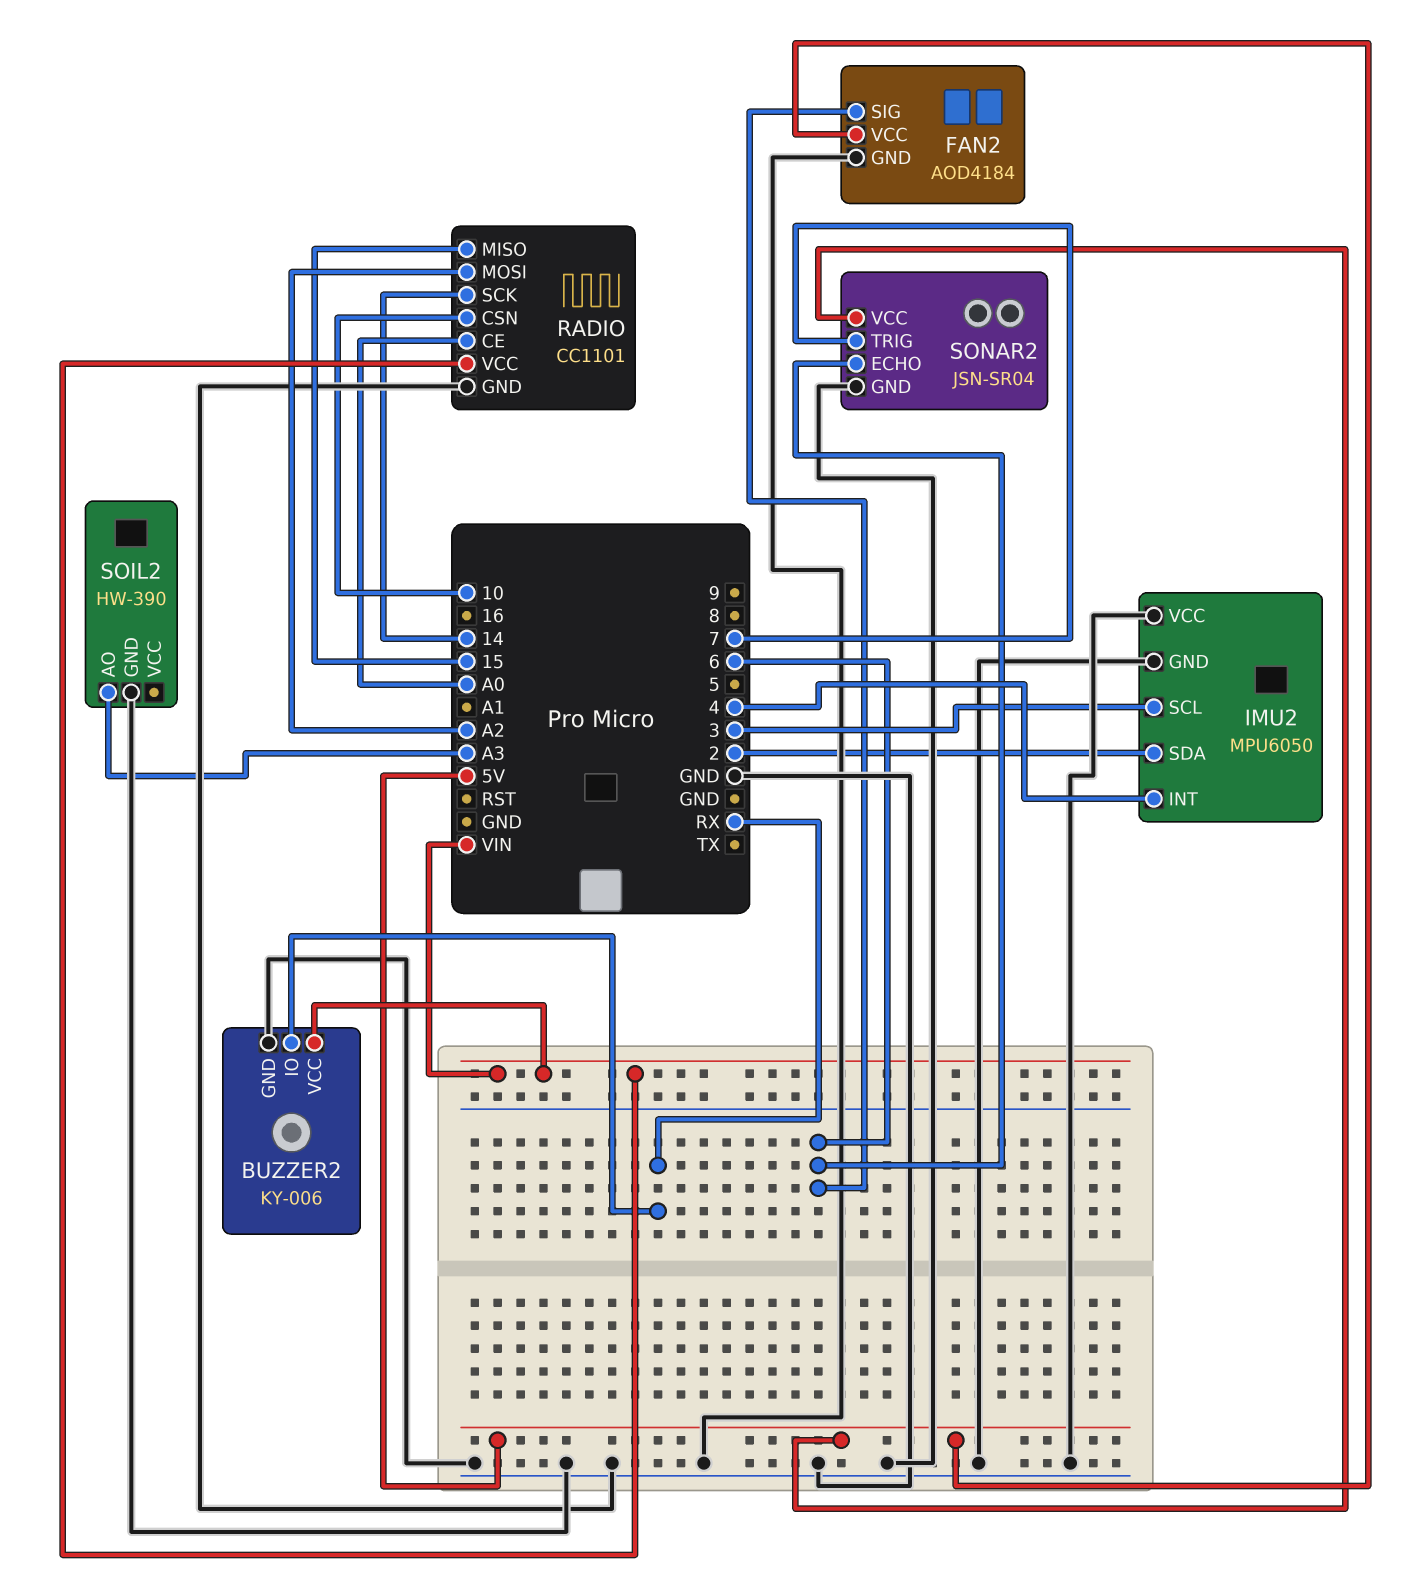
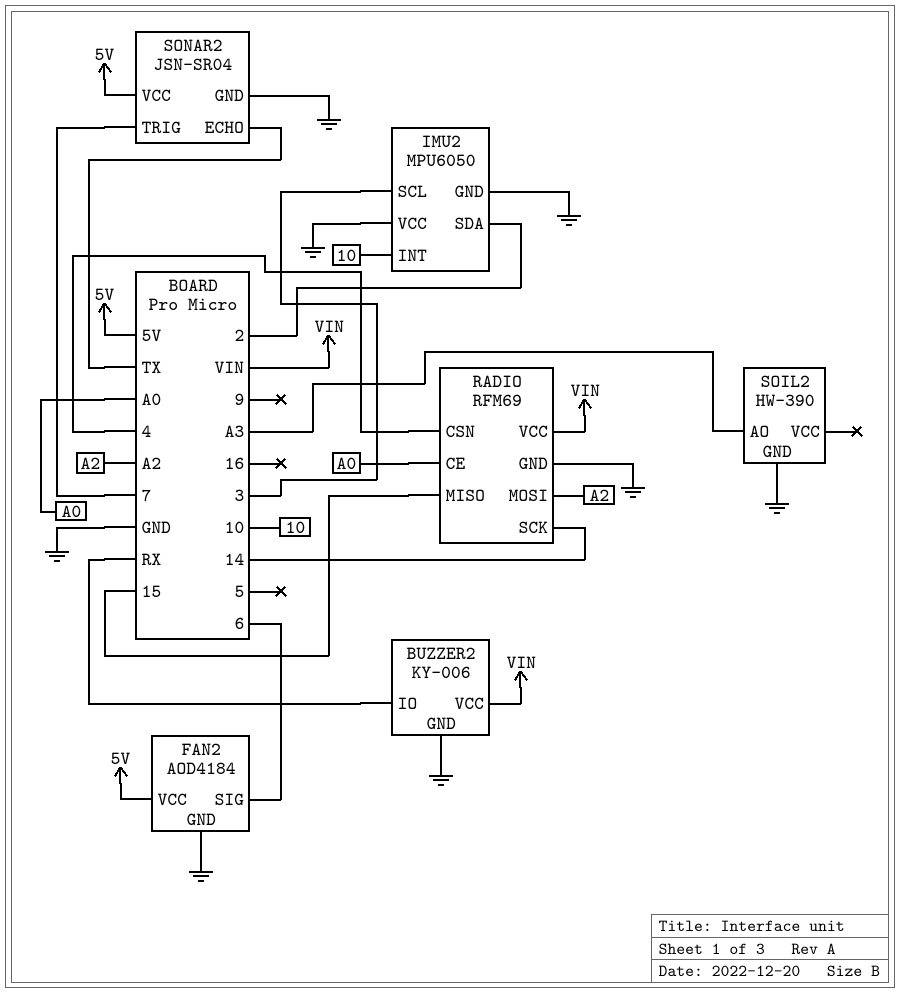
IMU2 pin INT: 4 -> 10
RADIO: CC1101 -> RFM69
RADIO pin CSN: 10 -> 4
SONAR2 pin ECHO: 6 -> TX

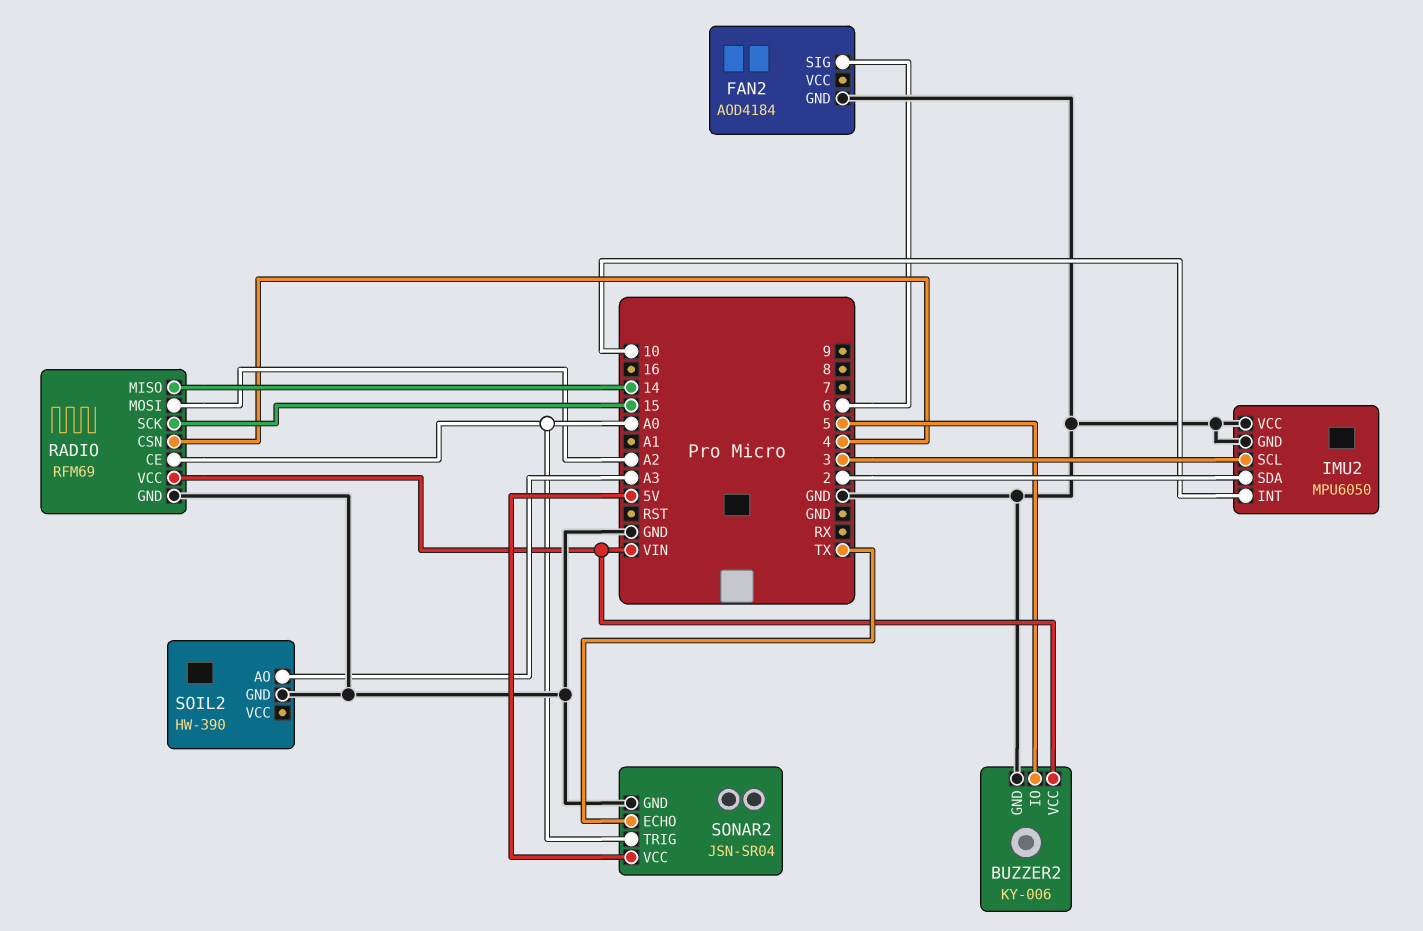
BUZZER2 pin IO: RX -> 5
FAN2 pin VCC: 5V -> none
RADIO pin MISO: 15 -> 14
RADIO pin SCK: 14 -> 15
SONAR2 pin TRIG: 7 -> A0

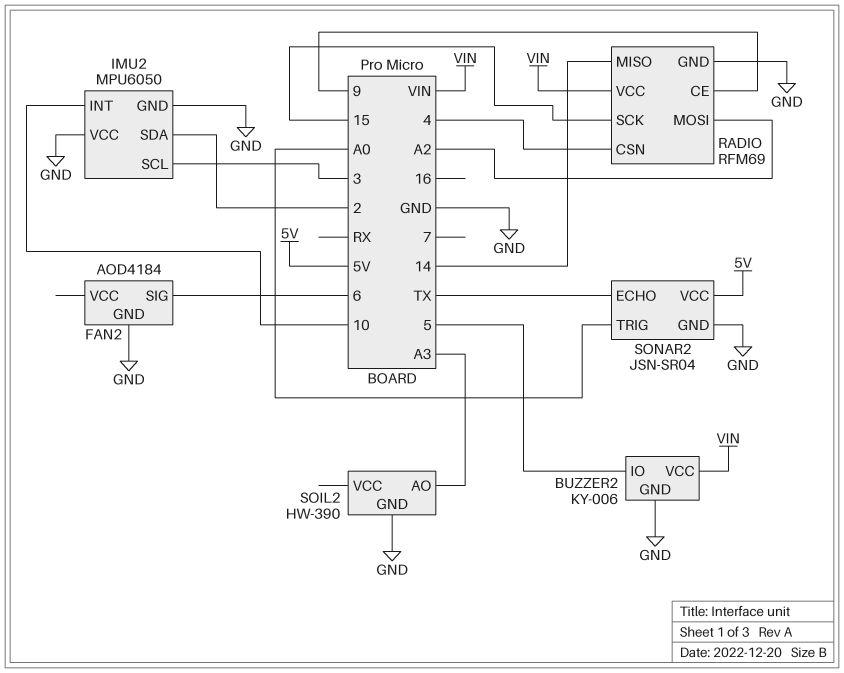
RADIO pin CE: A0 -> 9

